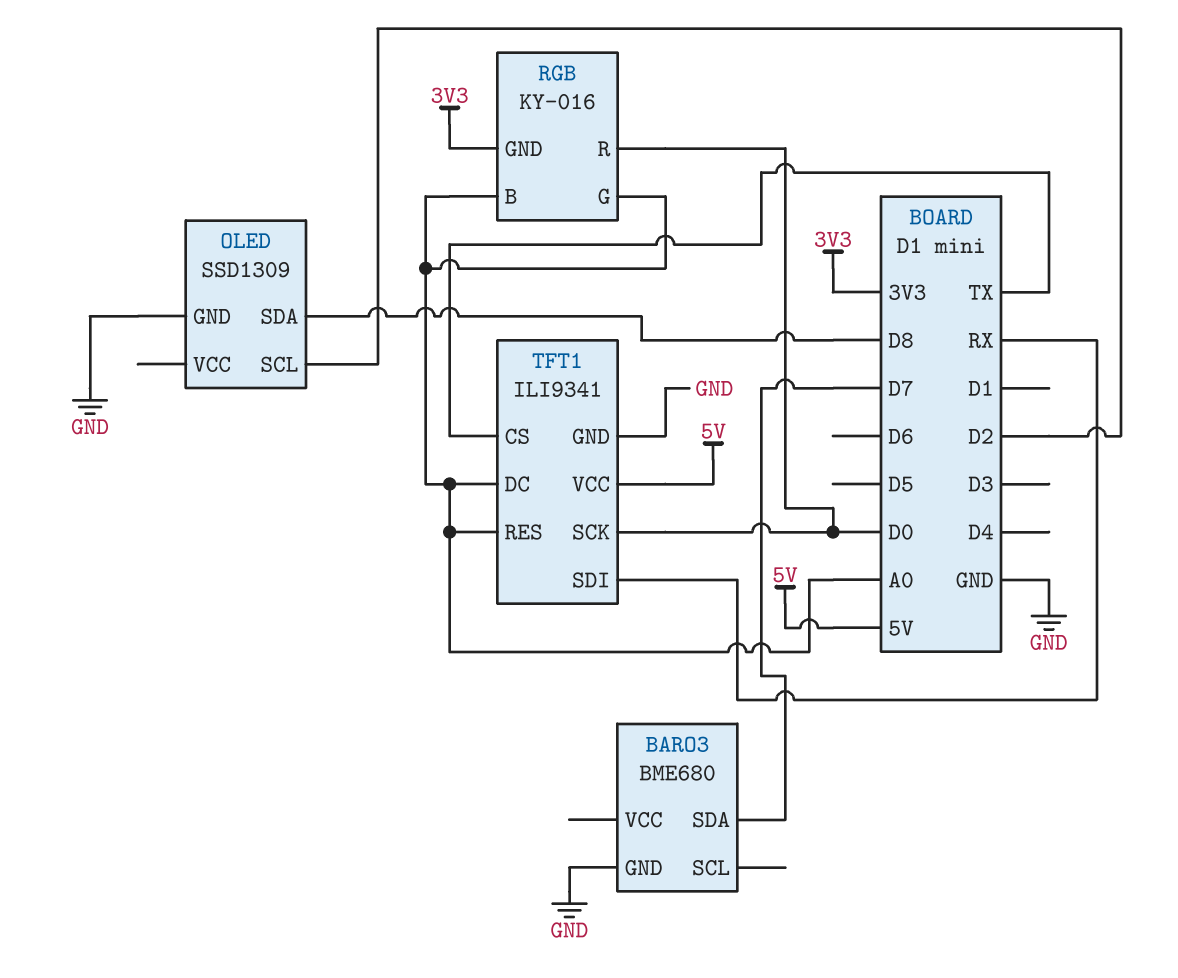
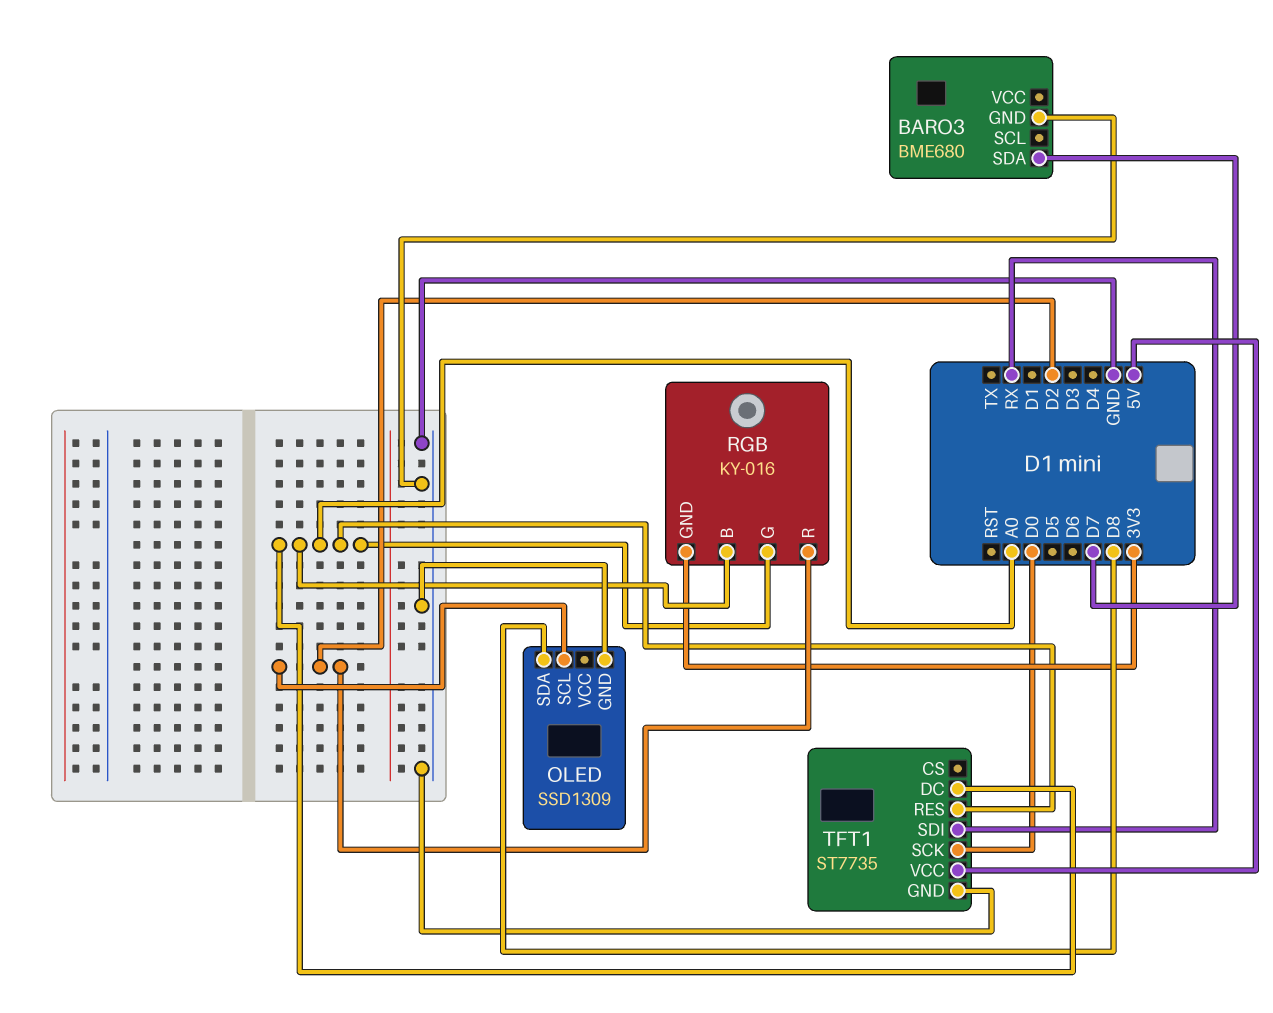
RGB pin R: D0 -> D2
TFT1: ILI9341 -> ST7735
TFT1 pin CS: TX -> none

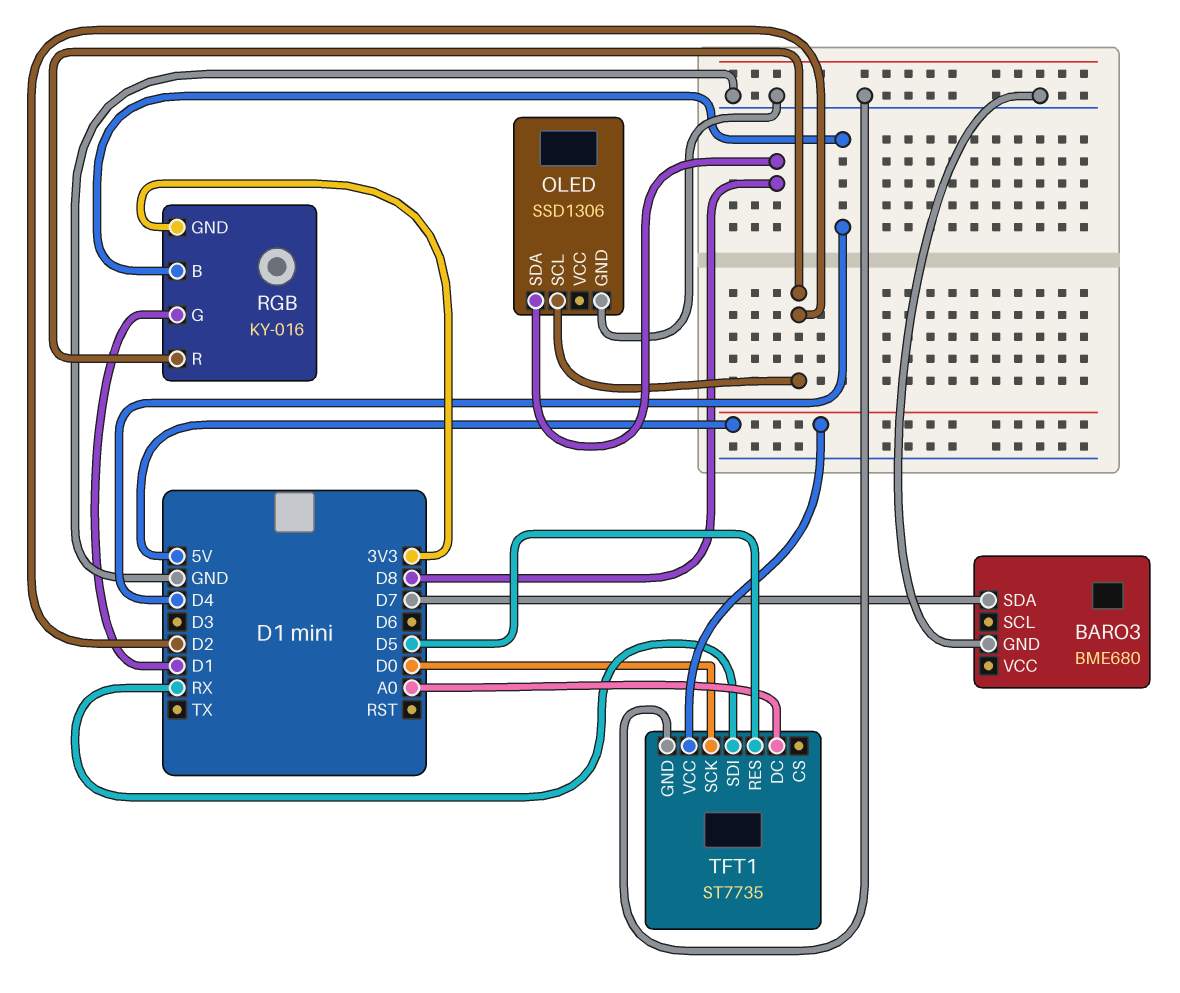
OLED: SSD1309 -> SSD1306
RGB pin B: A0 -> D4
RGB pin G: A0 -> D1
TFT1 pin RES: A0 -> D5

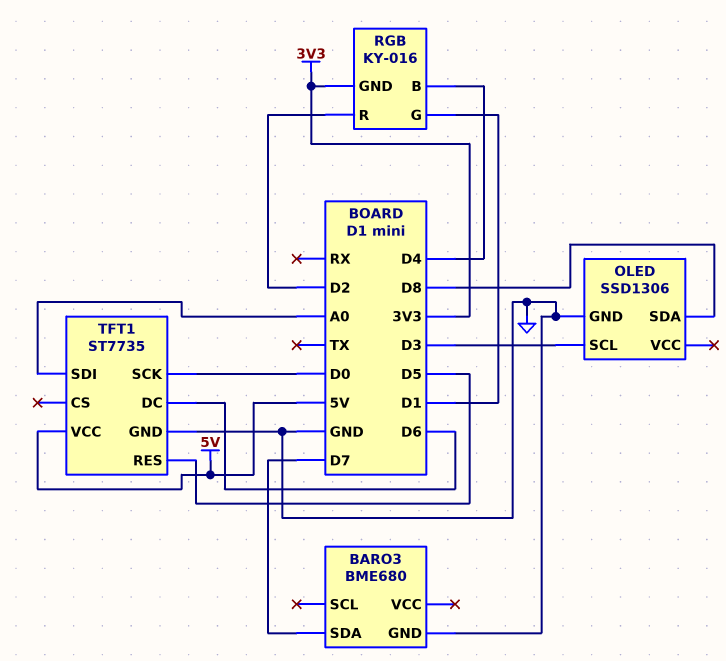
OLED pin SCL: D2 -> D3
TFT1 pin DC: A0 -> D6
TFT1 pin SDI: RX -> A0

